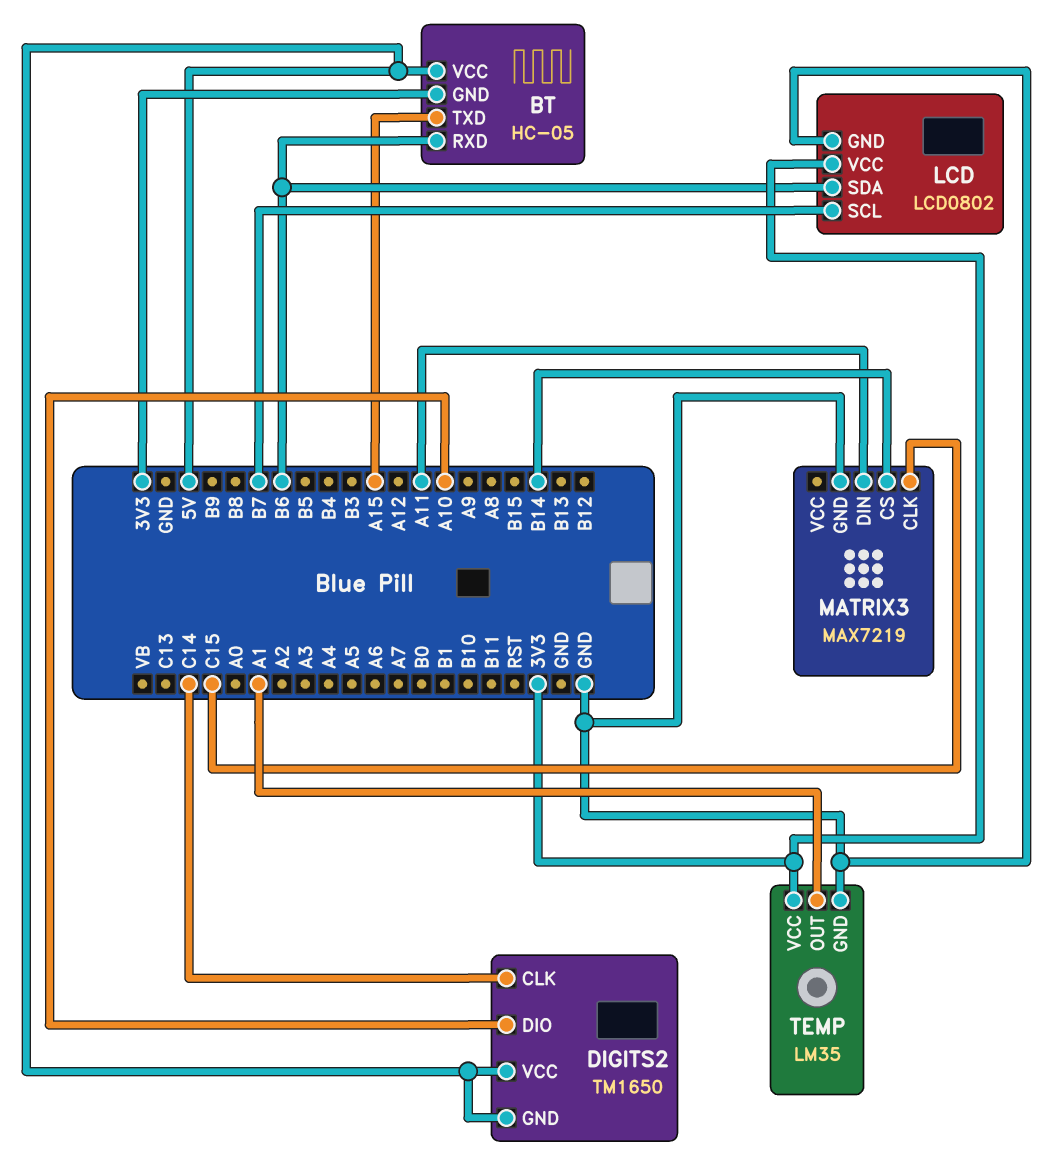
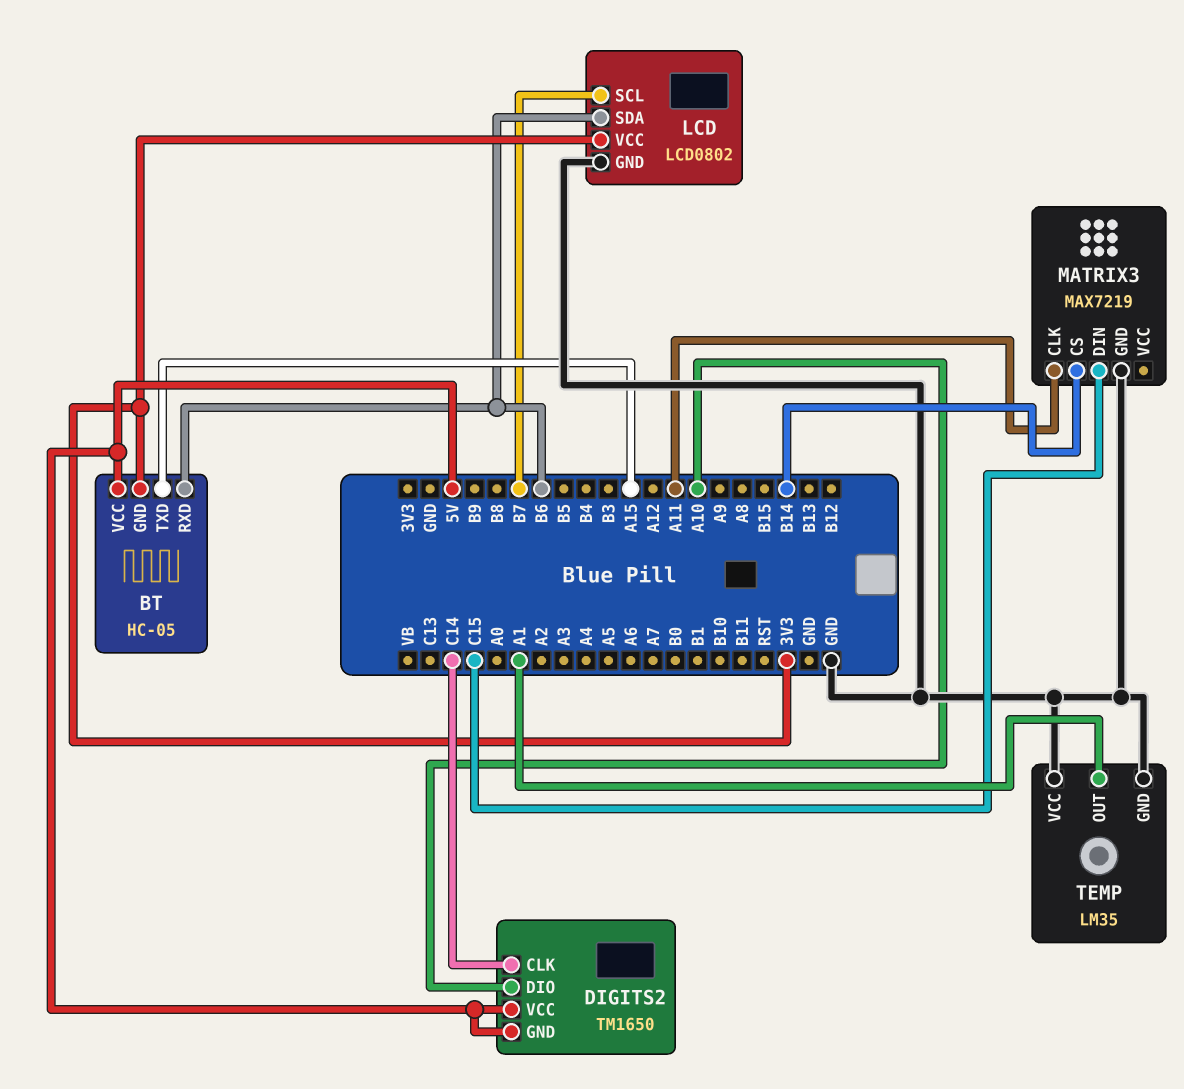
MATRIX3 pin CLK: C15 -> A11
MATRIX3 pin DIN: A11 -> C15
TEMP pin VCC: 3V3 -> GND

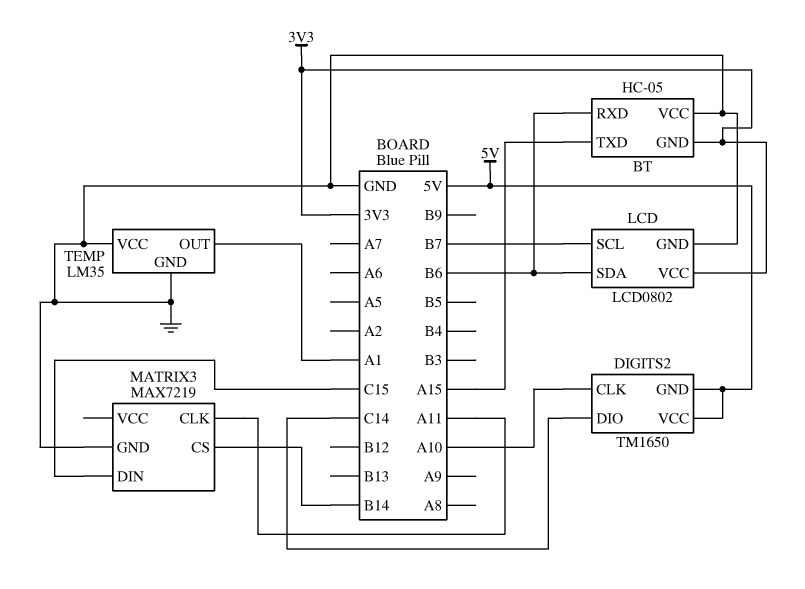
BT pin VCC: 5V -> GND
DIGITS2 pin CLK: C14 -> A10
DIGITS2 pin DIO: A10 -> C14

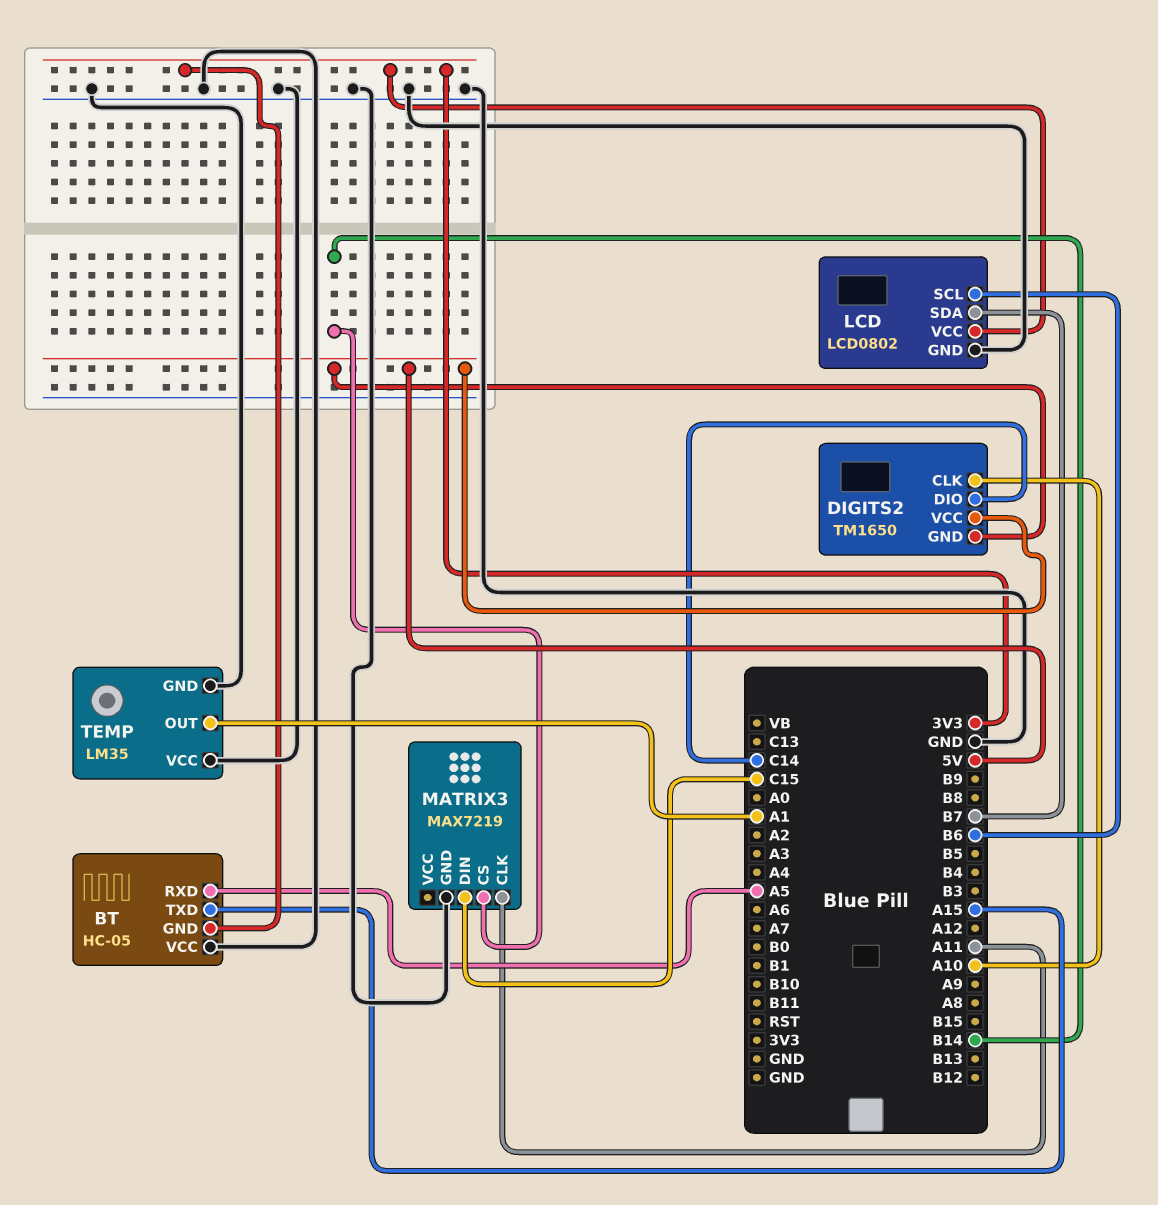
BT pin RXD: B6 -> A5
LCD pin SCL: B7 -> B6
LCD pin SDA: B6 -> B7

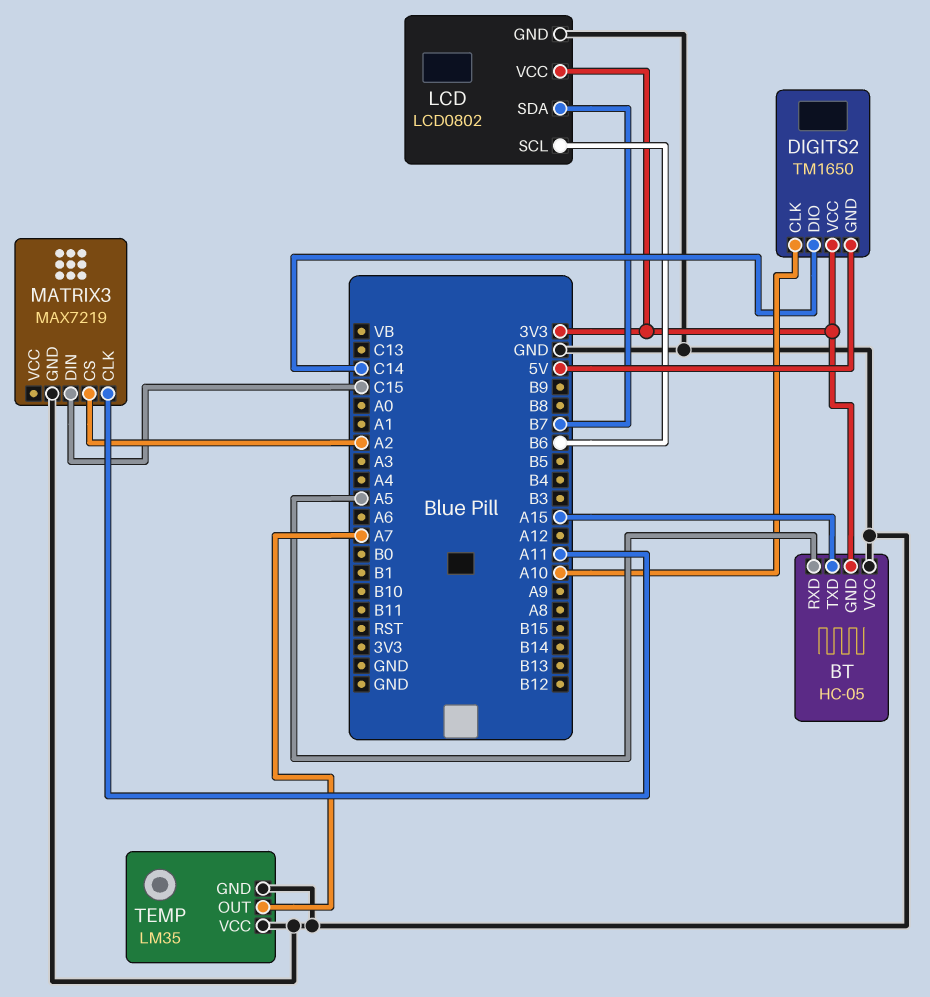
DIGITS2 pin VCC: 5V -> 3V3
MATRIX3 pin CS: B14 -> A2
TEMP pin OUT: A1 -> A7

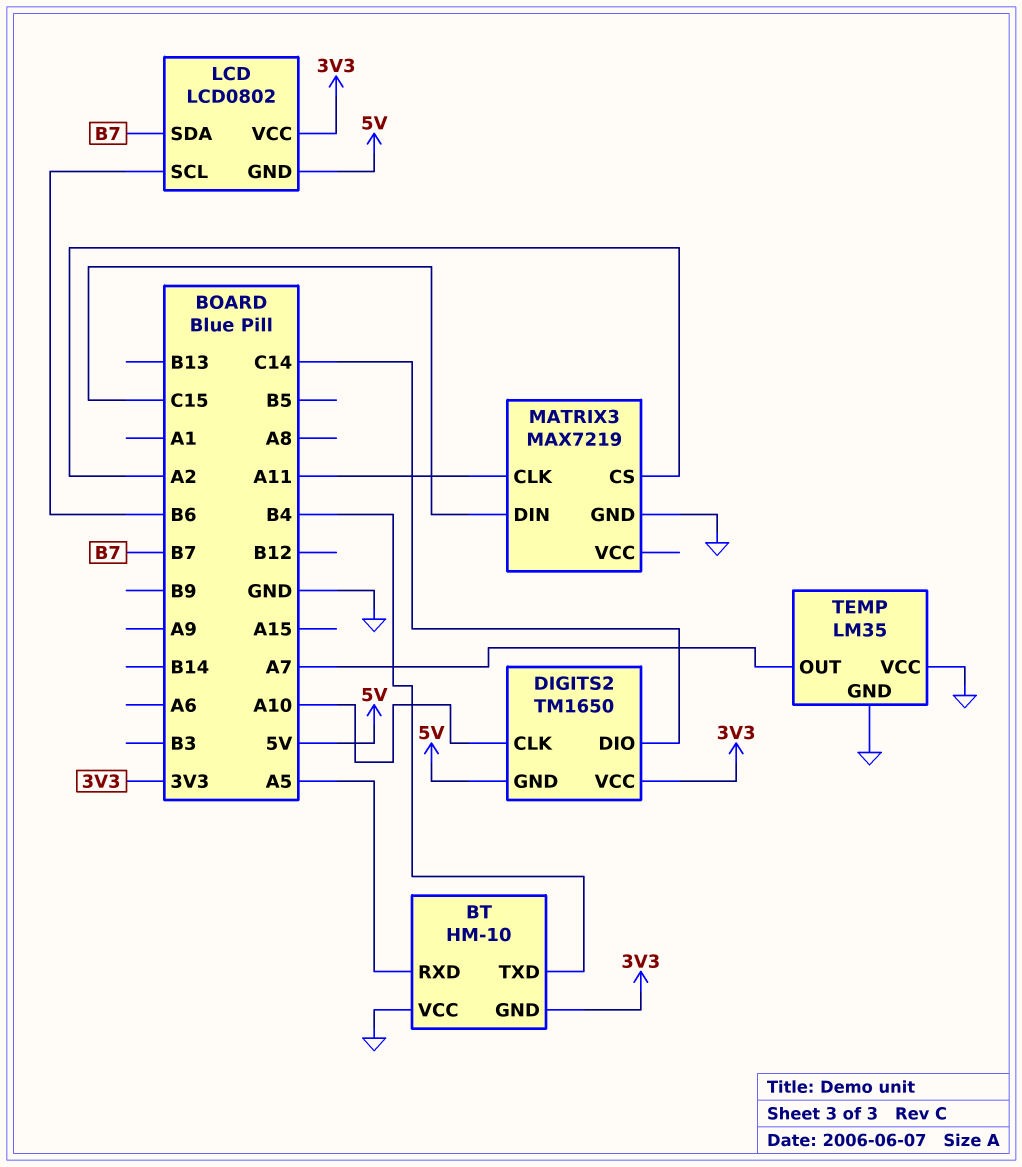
BT: HC-05 -> HM-10
BT pin TXD: A15 -> B4
LCD pin GND: GND -> 5V

